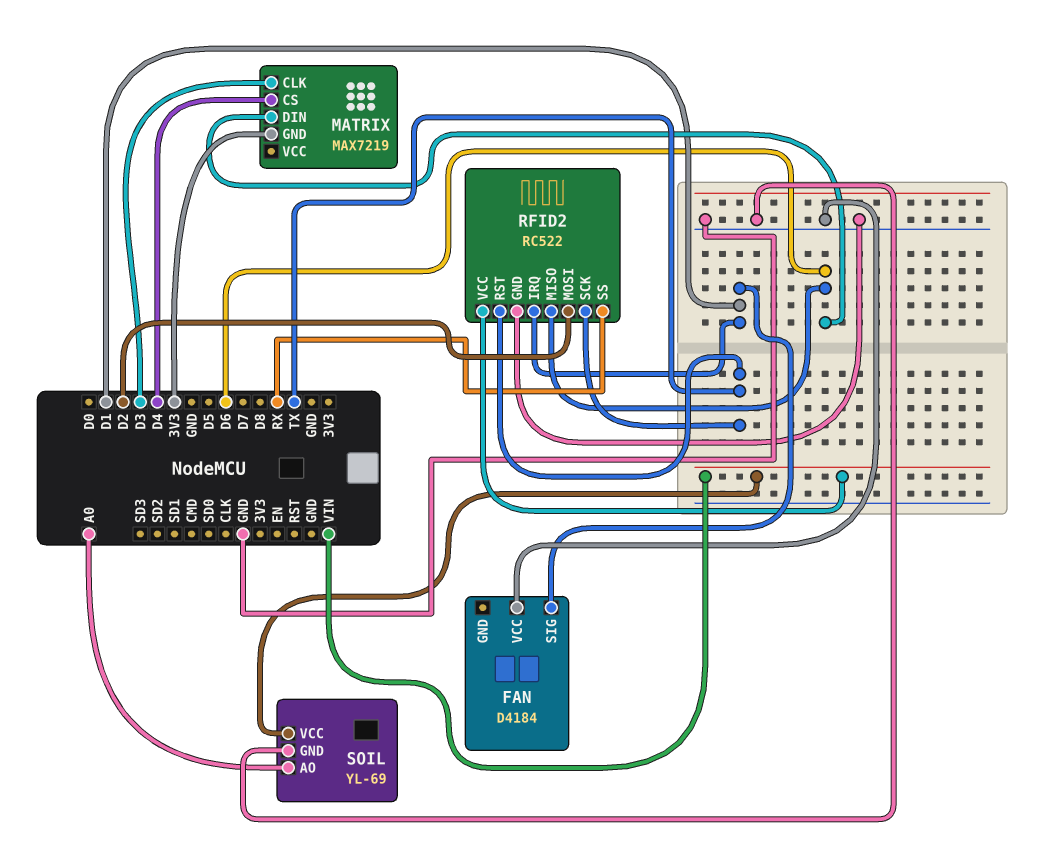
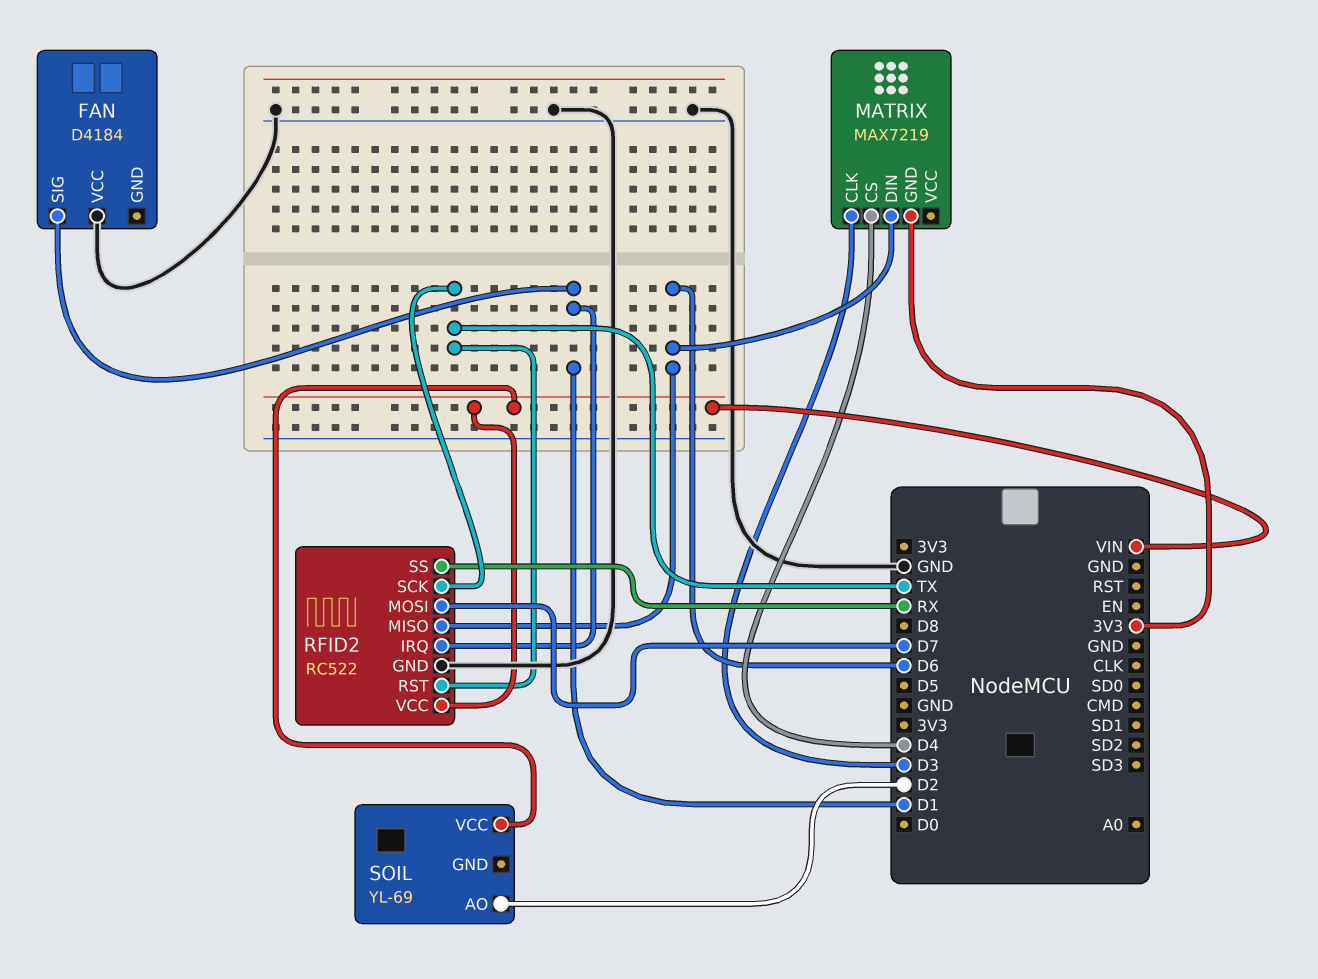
RFID2 pin MOSI: D2 -> D7
SOIL pin AO: A0 -> D2
SOIL pin GND: GND -> none

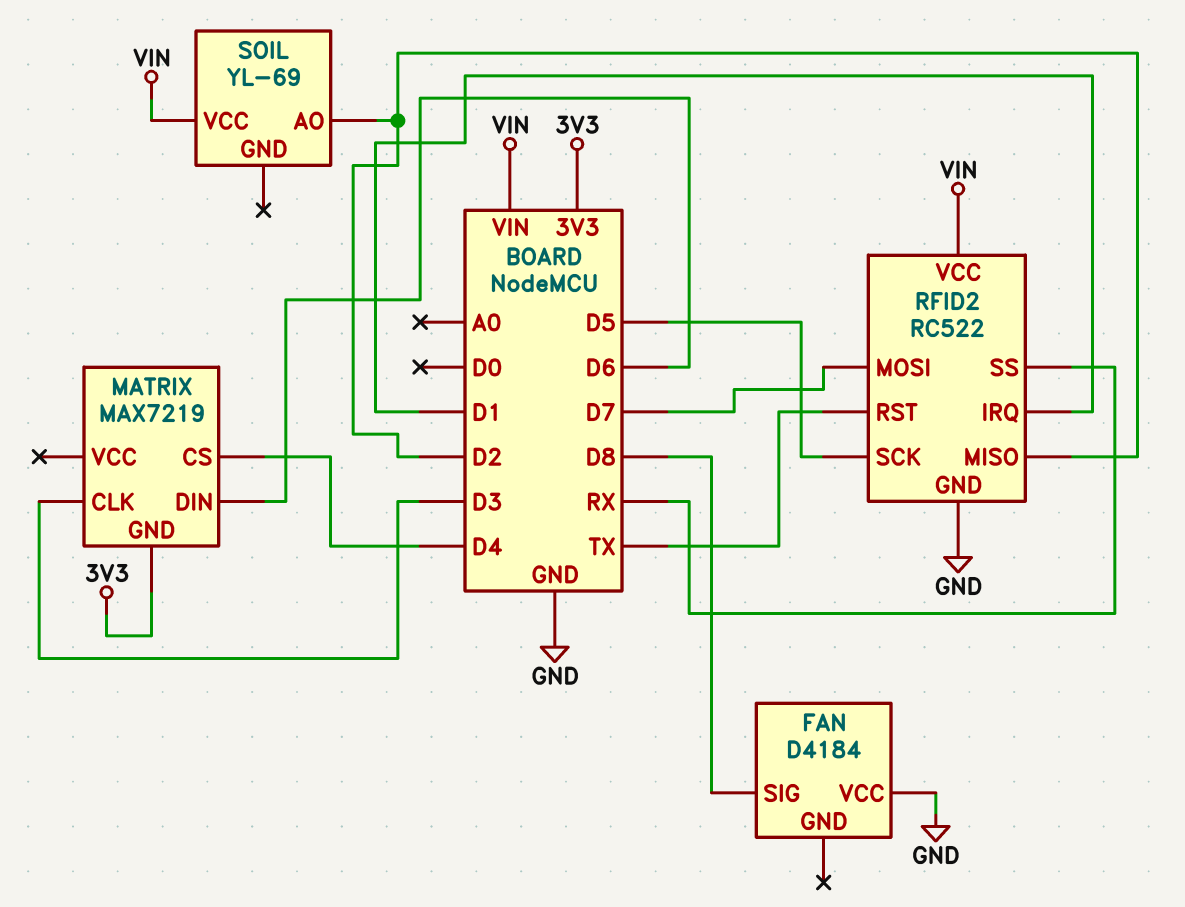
FAN pin SIG: D1 -> D8
RFID2 pin MISO: D6 -> D2
RFID2 pin SCK: TX -> D5

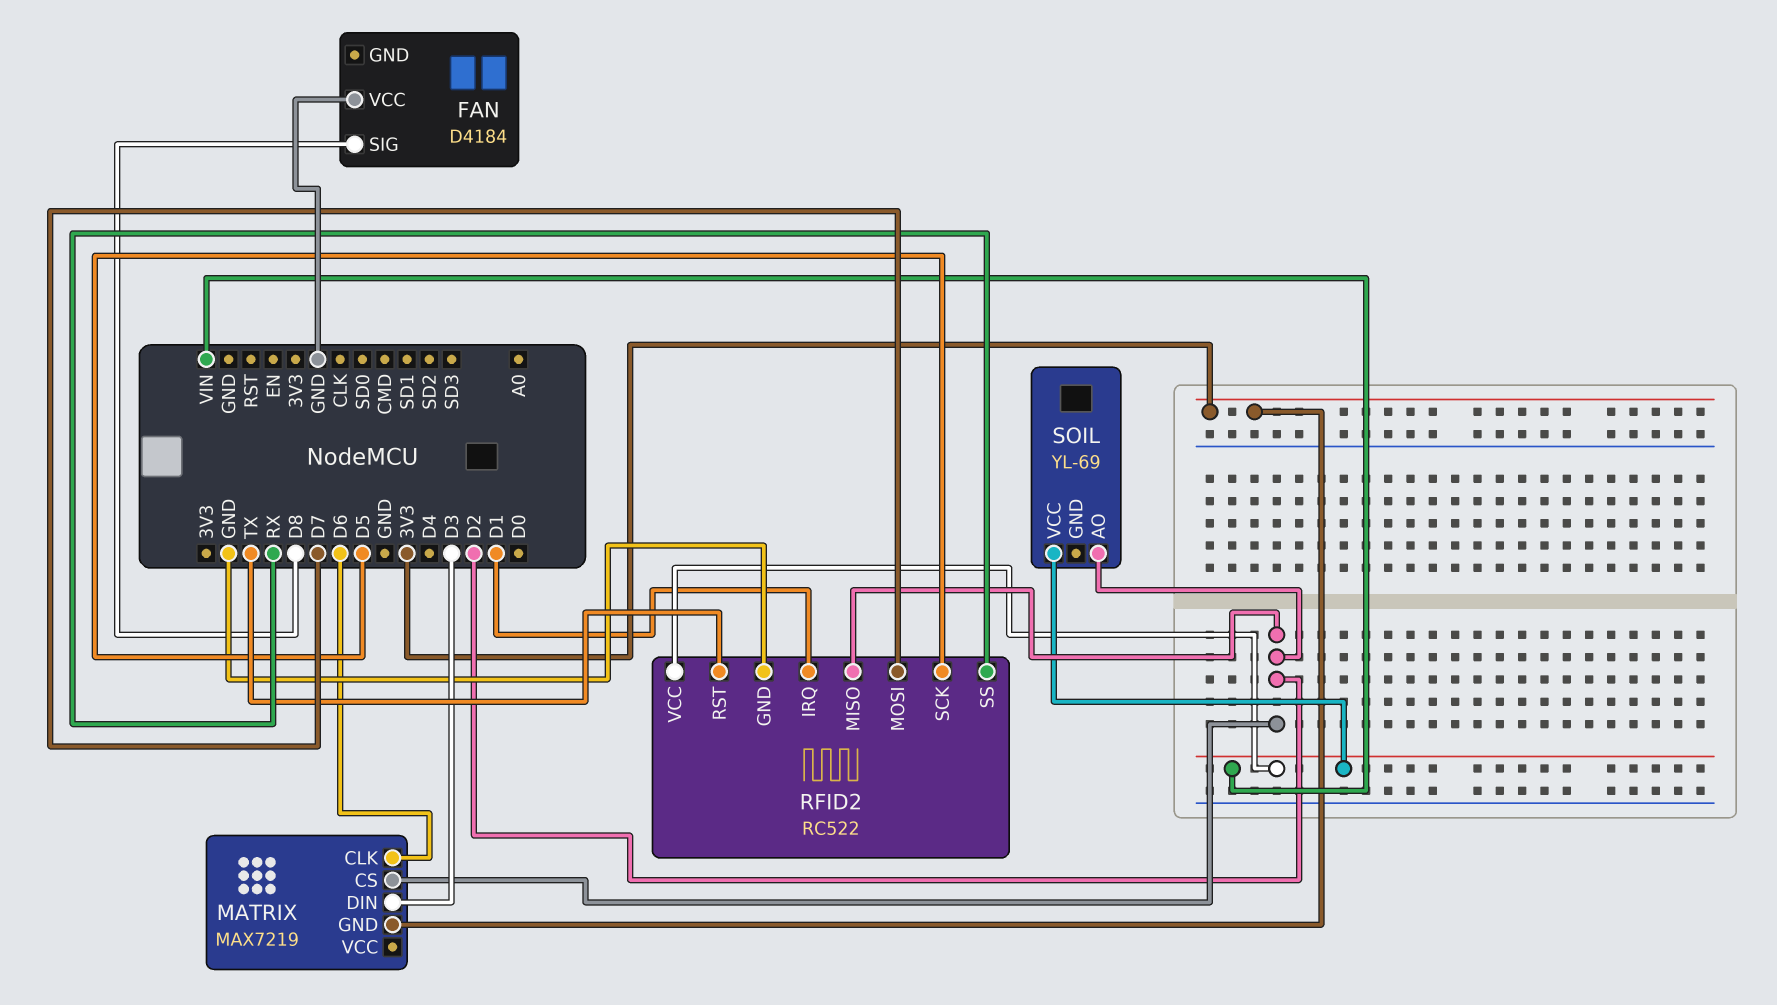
MATRIX pin CLK: D3 -> D6
MATRIX pin CS: D4 -> D2
MATRIX pin DIN: D6 -> D3

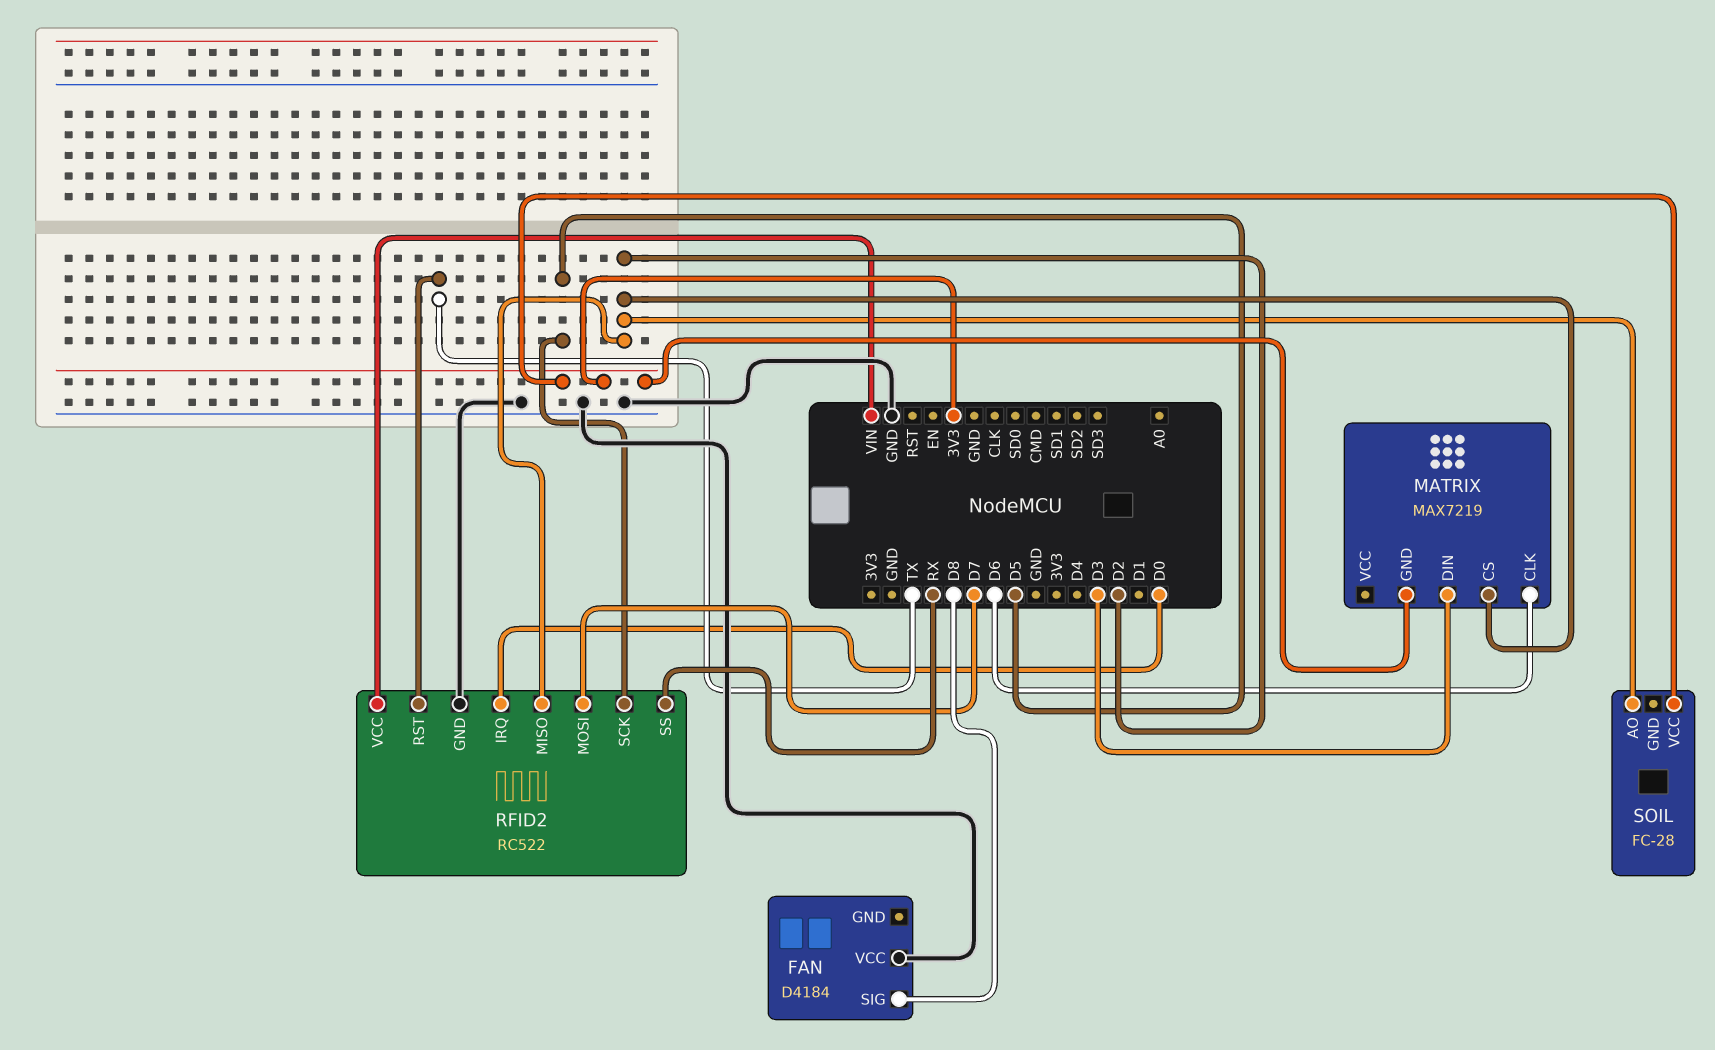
RFID2 pin IRQ: D1 -> D0
SOIL: YL-69 -> FC-28
SOIL pin VCC: VIN -> 3V3

